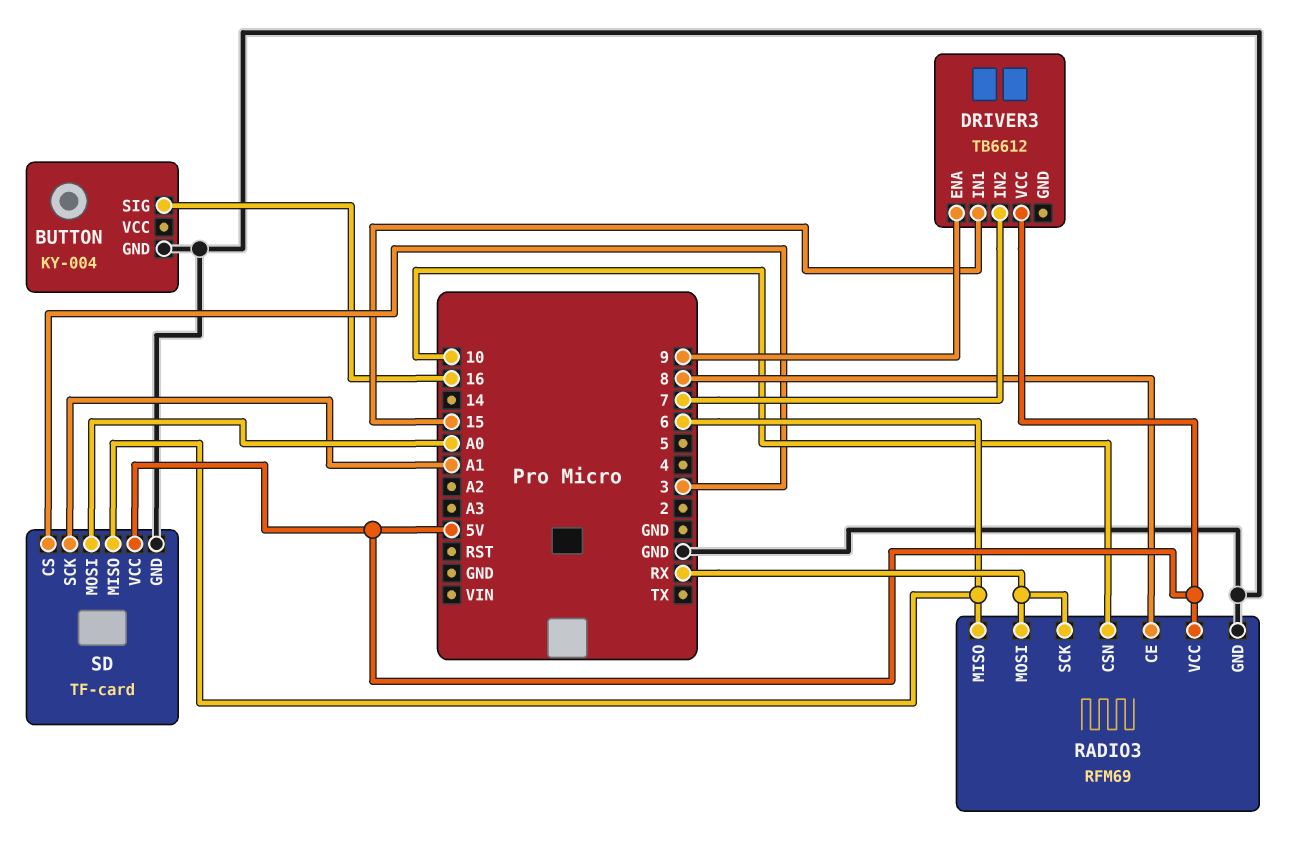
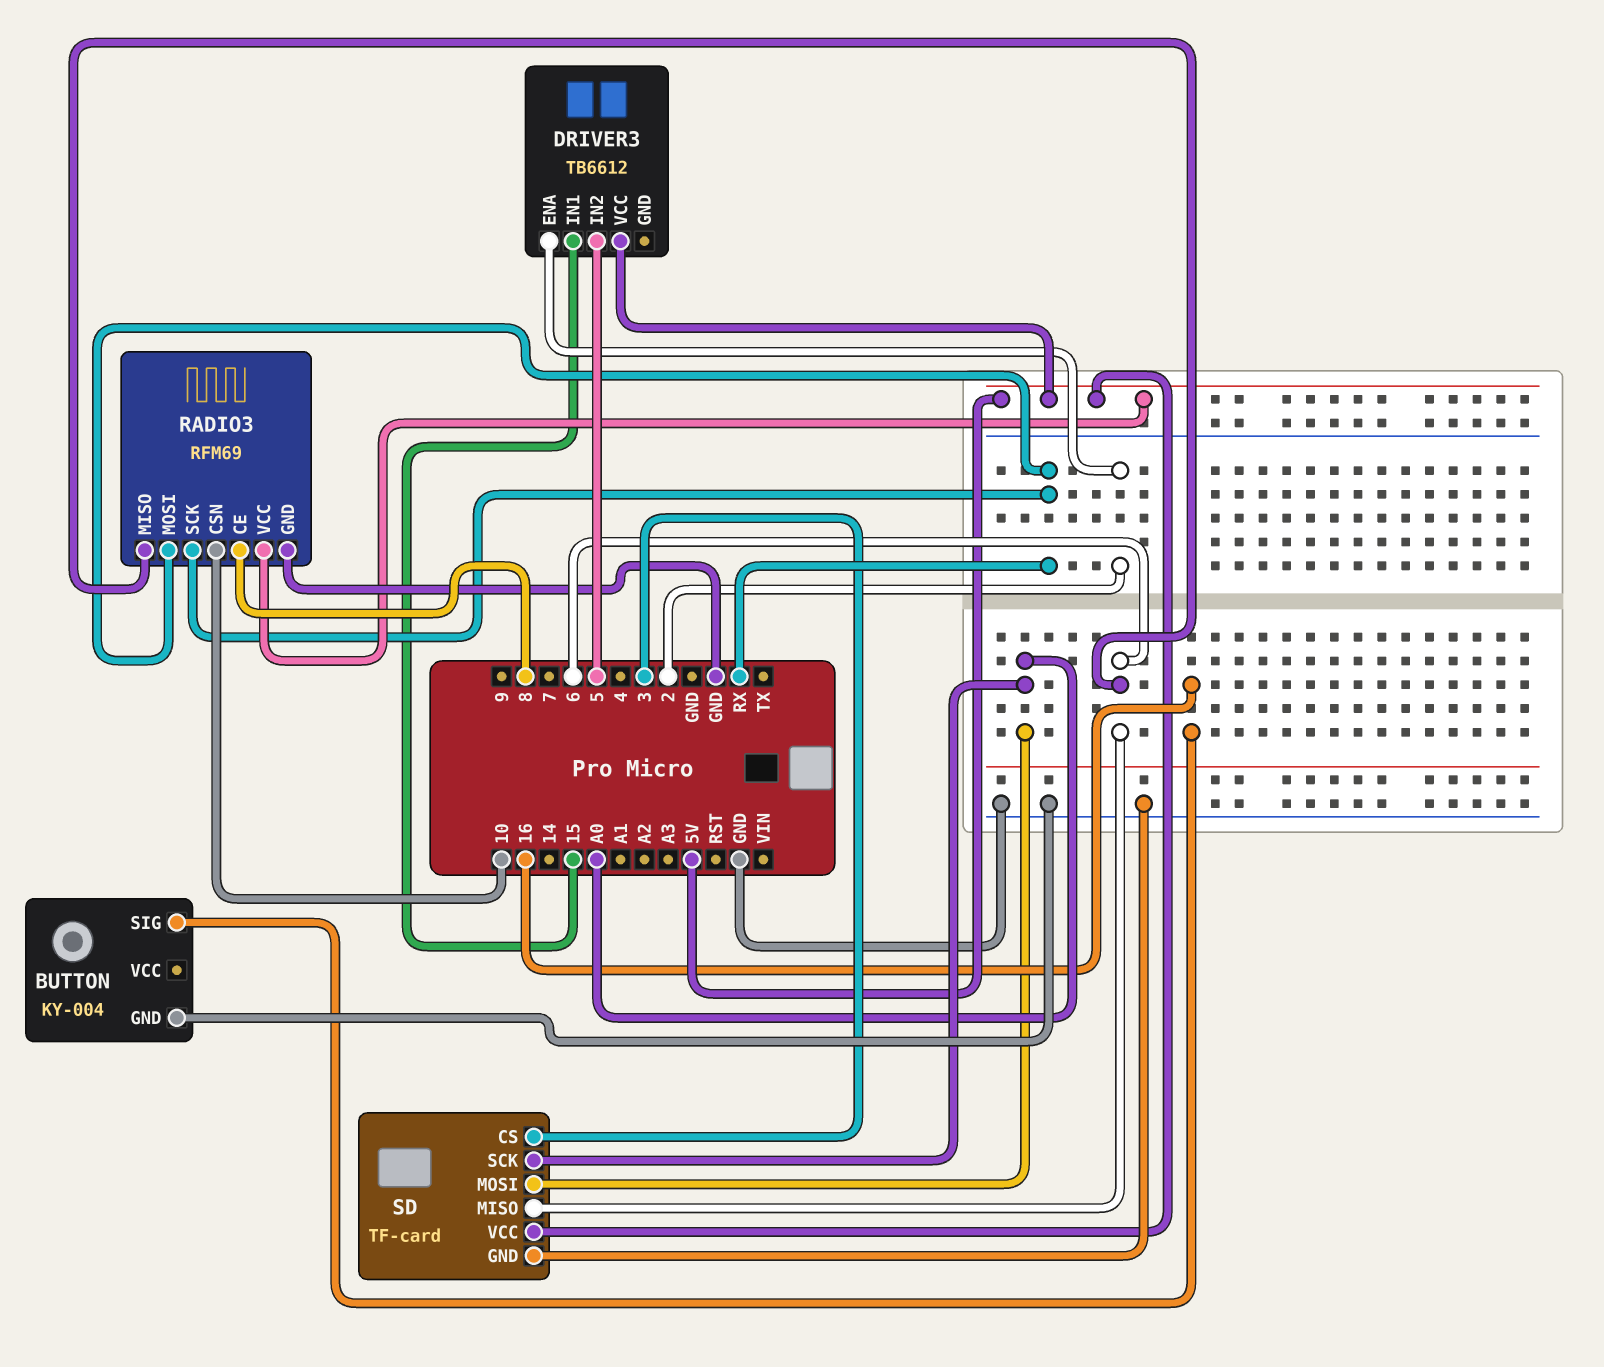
DRIVER3 pin ENA: 9 -> 2
DRIVER3 pin IN2: 7 -> 5
SD pin SCK: A1 -> A0

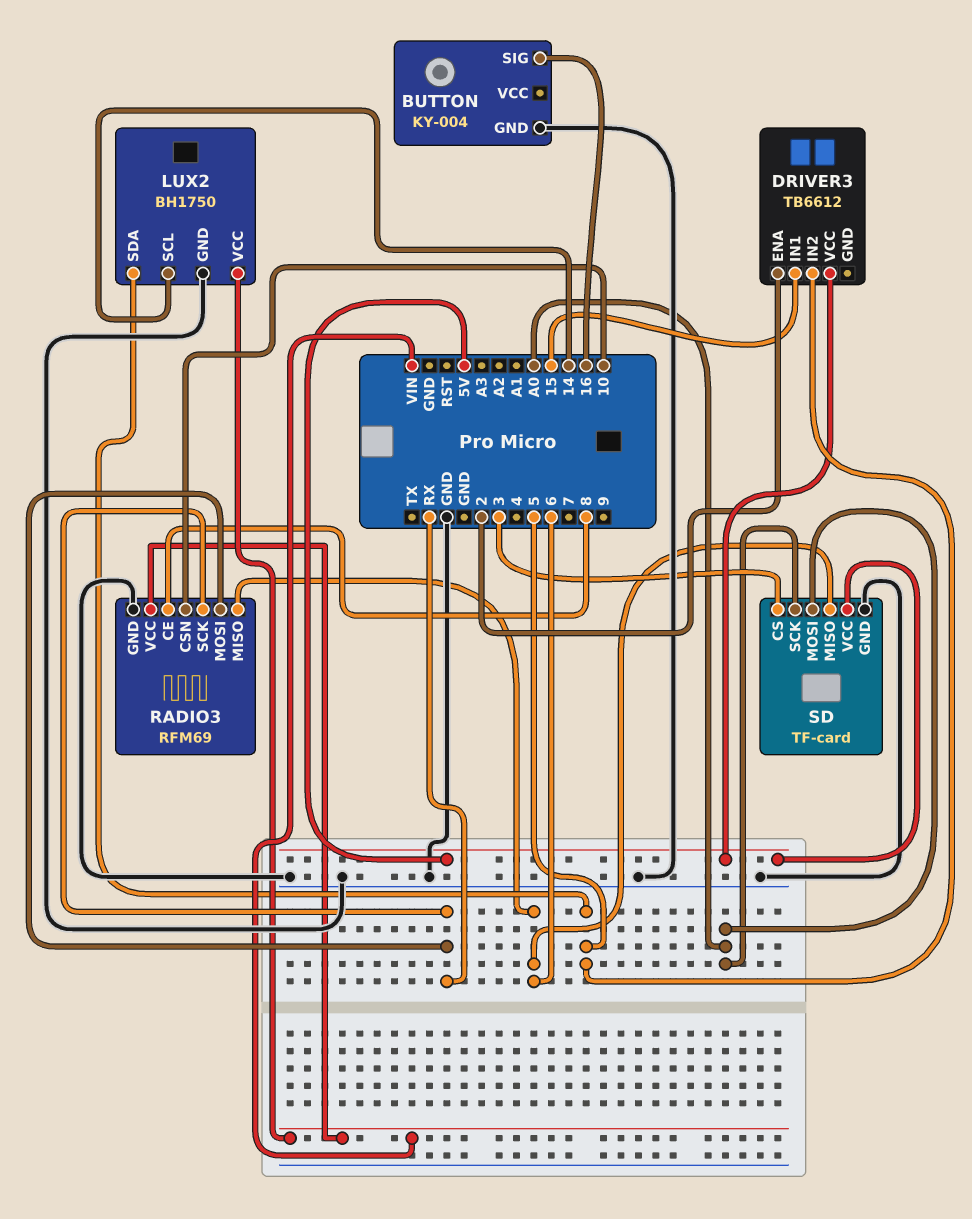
LUX2: none -> BH1750
LUX2 pin GND: none -> GND
LUX2 pin SCL: none -> 14
LUX2 pin SDA: none -> 5
LUX2 pin VCC: none -> VIN
RADIO3 pin VCC: 5V -> VIN

